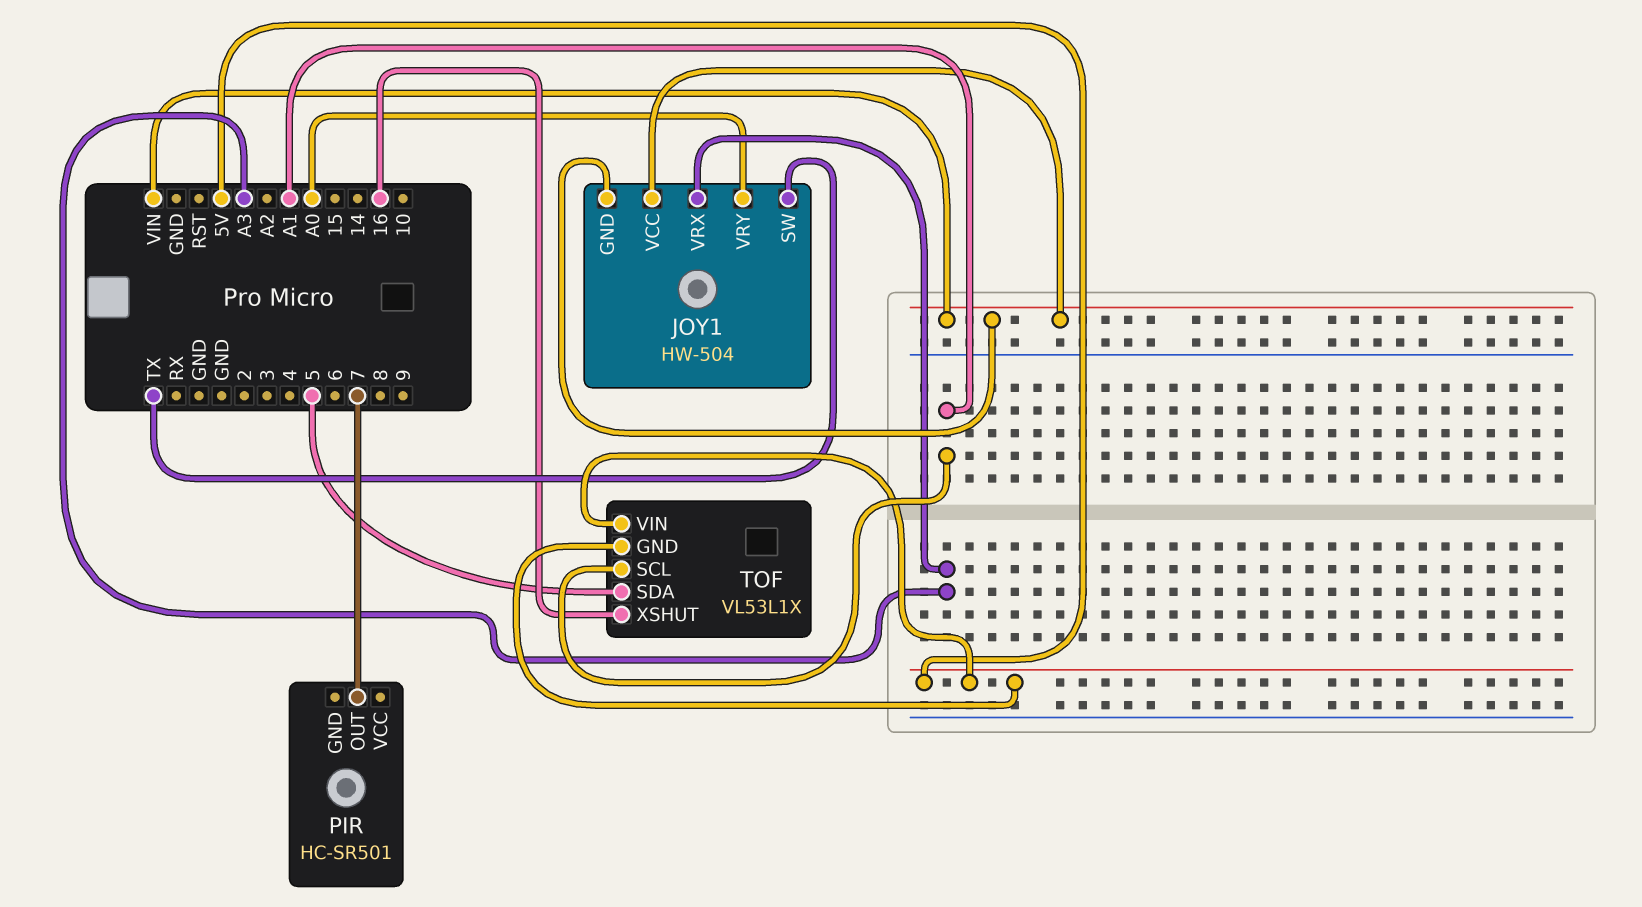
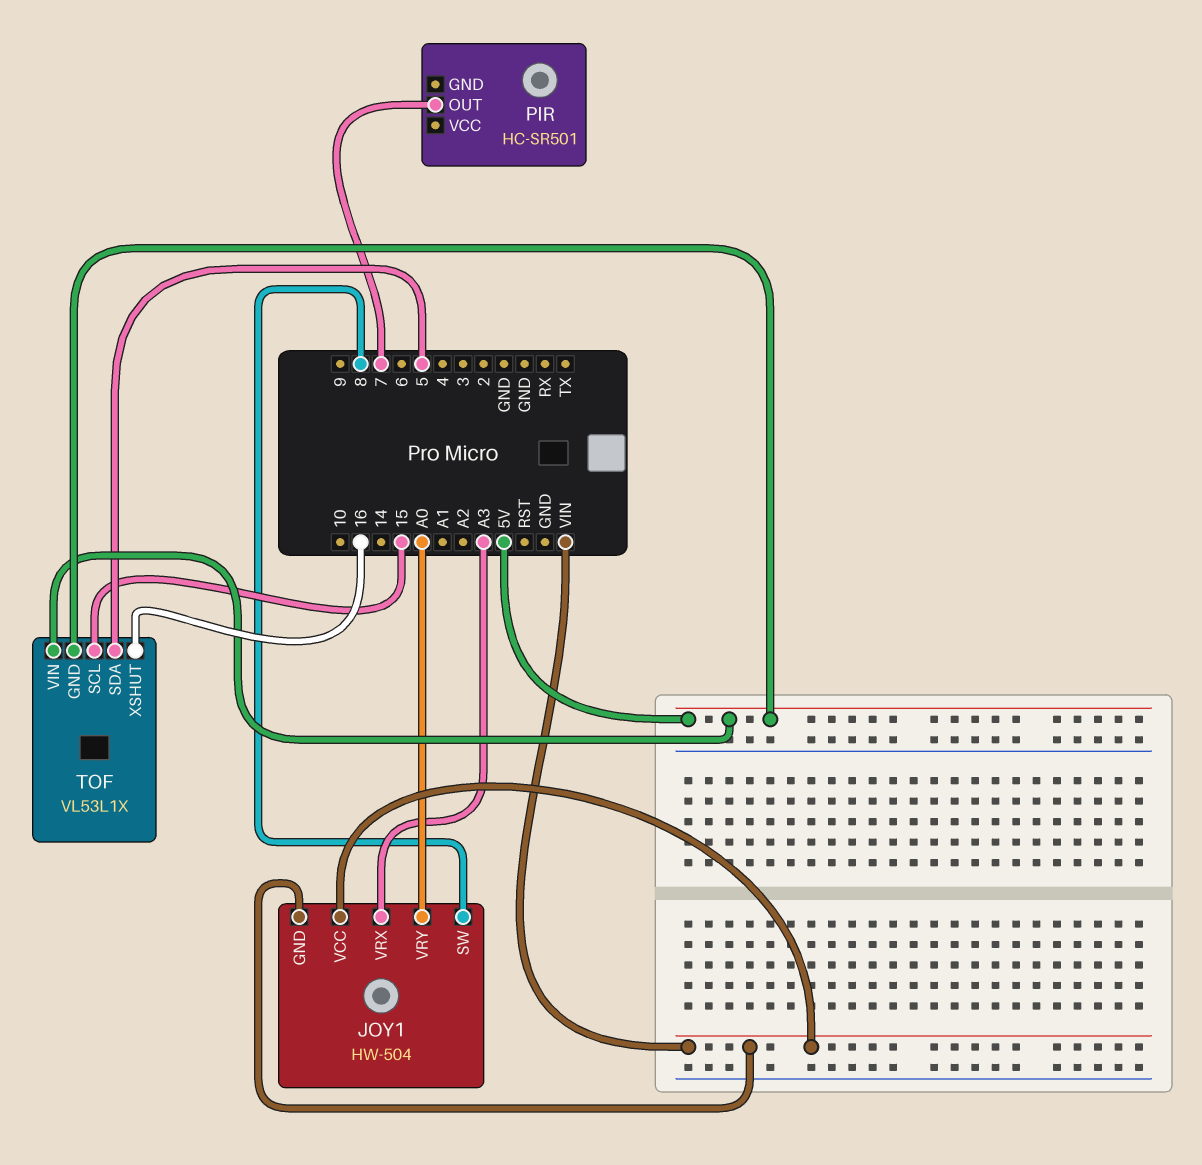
JOY1 pin SW: TX -> 8
TOF pin SCL: A1 -> 15

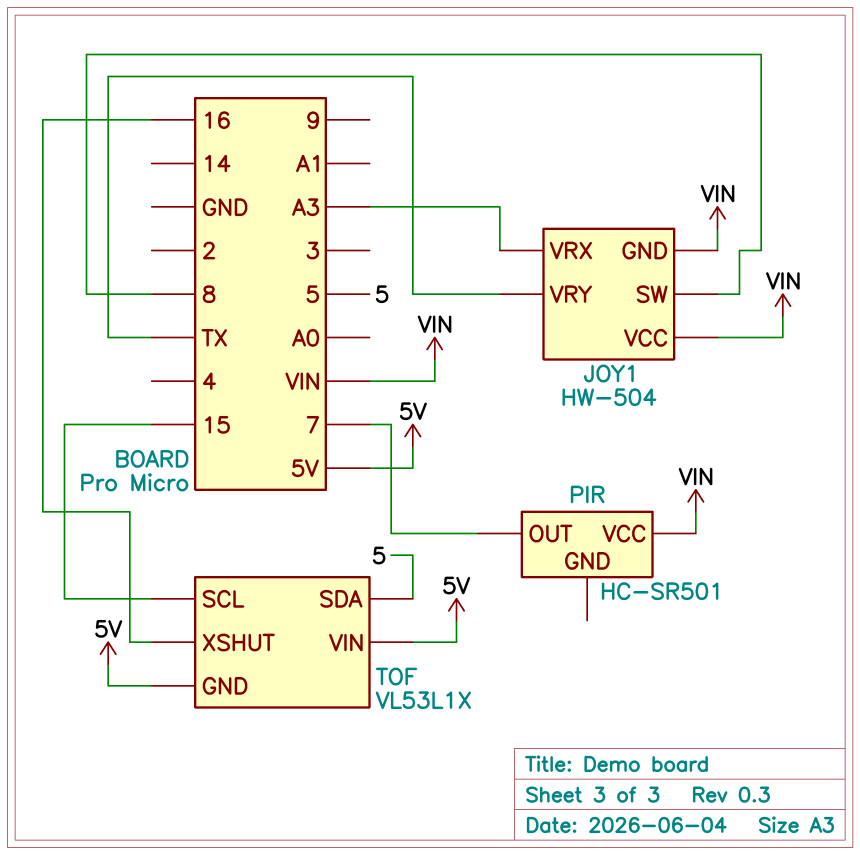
JOY1 pin VRY: A0 -> TX
PIR pin VCC: none -> VIN

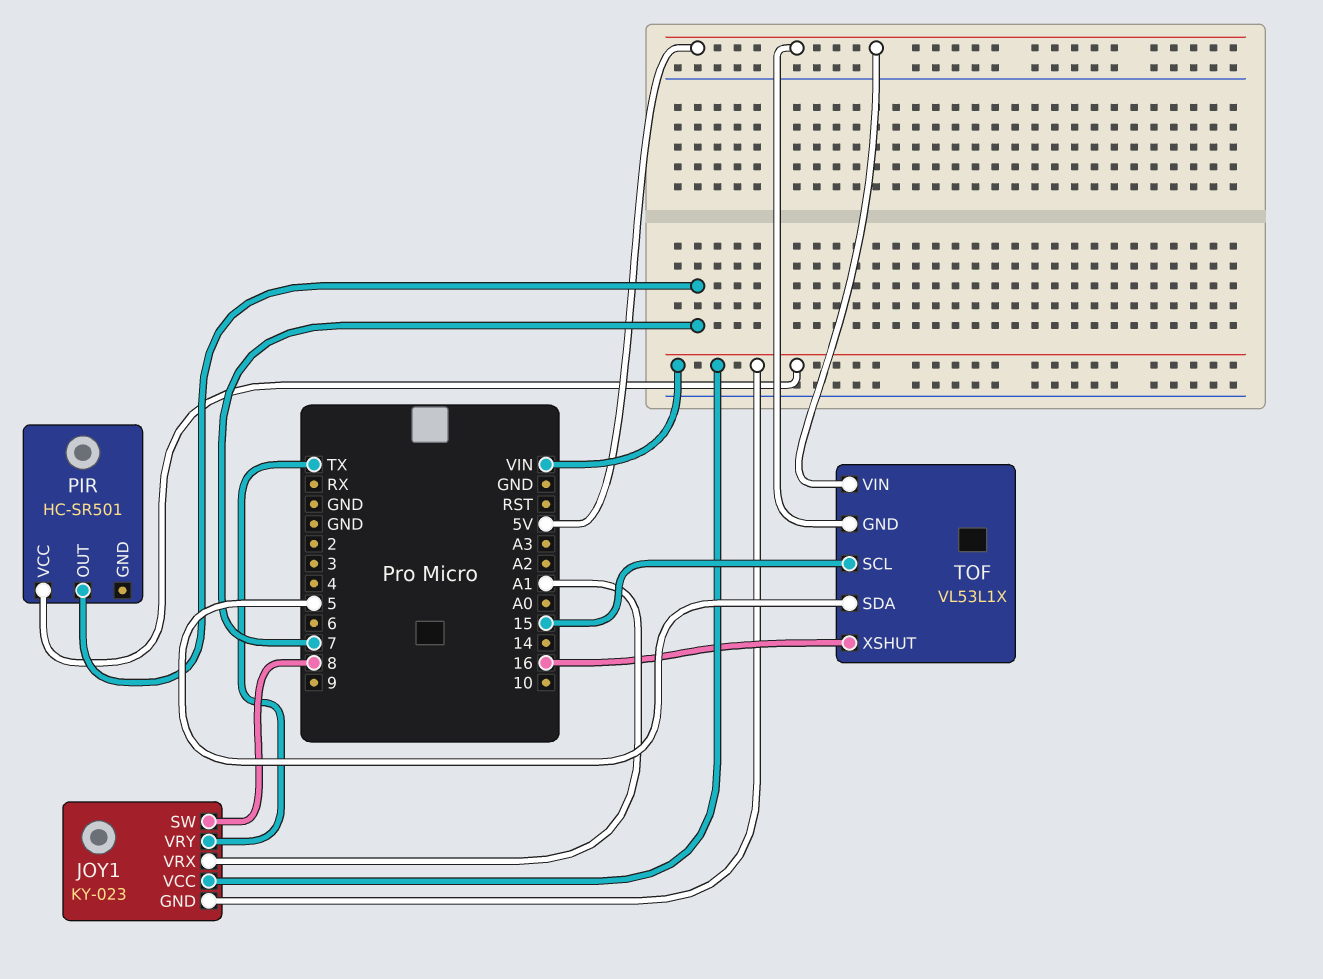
JOY1: HW-504 -> KY-023
JOY1 pin VRX: A3 -> A1

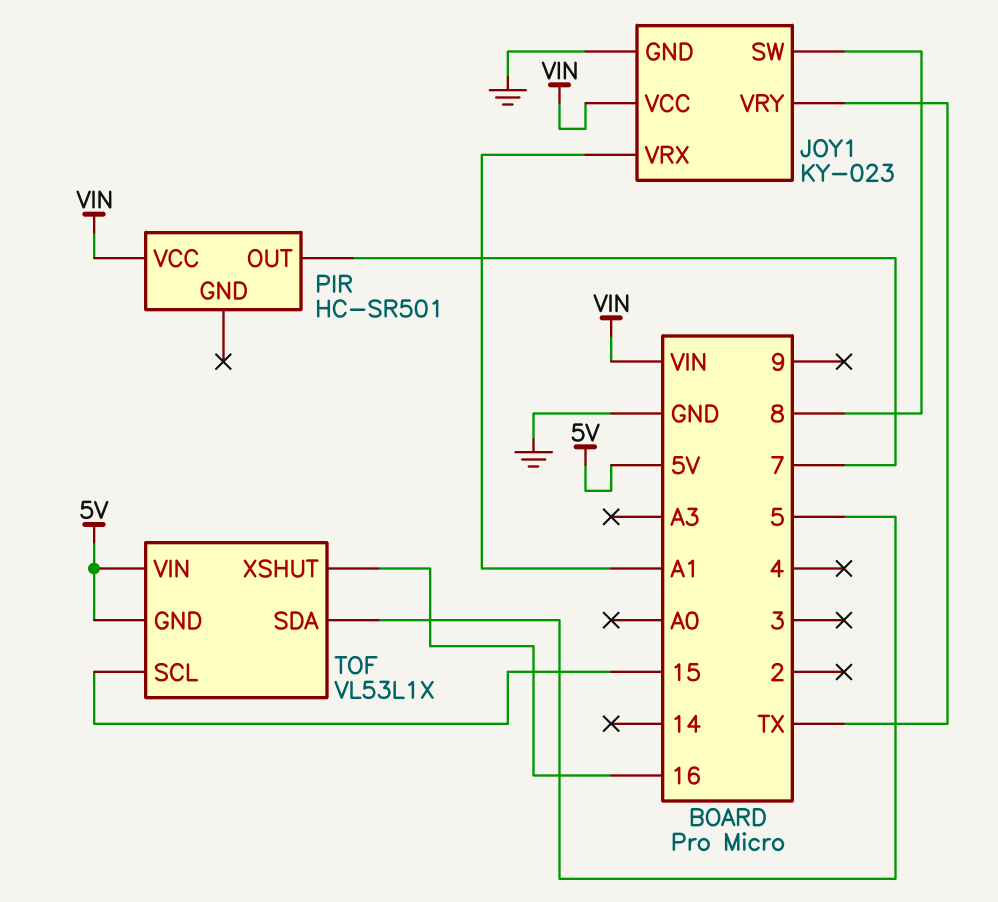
JOY1 pin GND: VIN -> GND

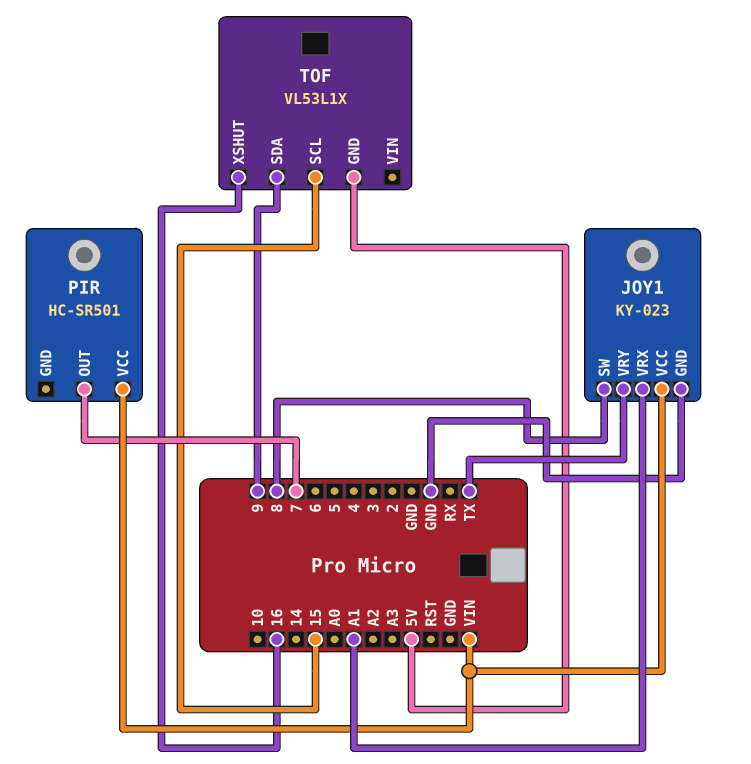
TOF pin SDA: 5 -> 9
TOF pin VIN: 5V -> none

